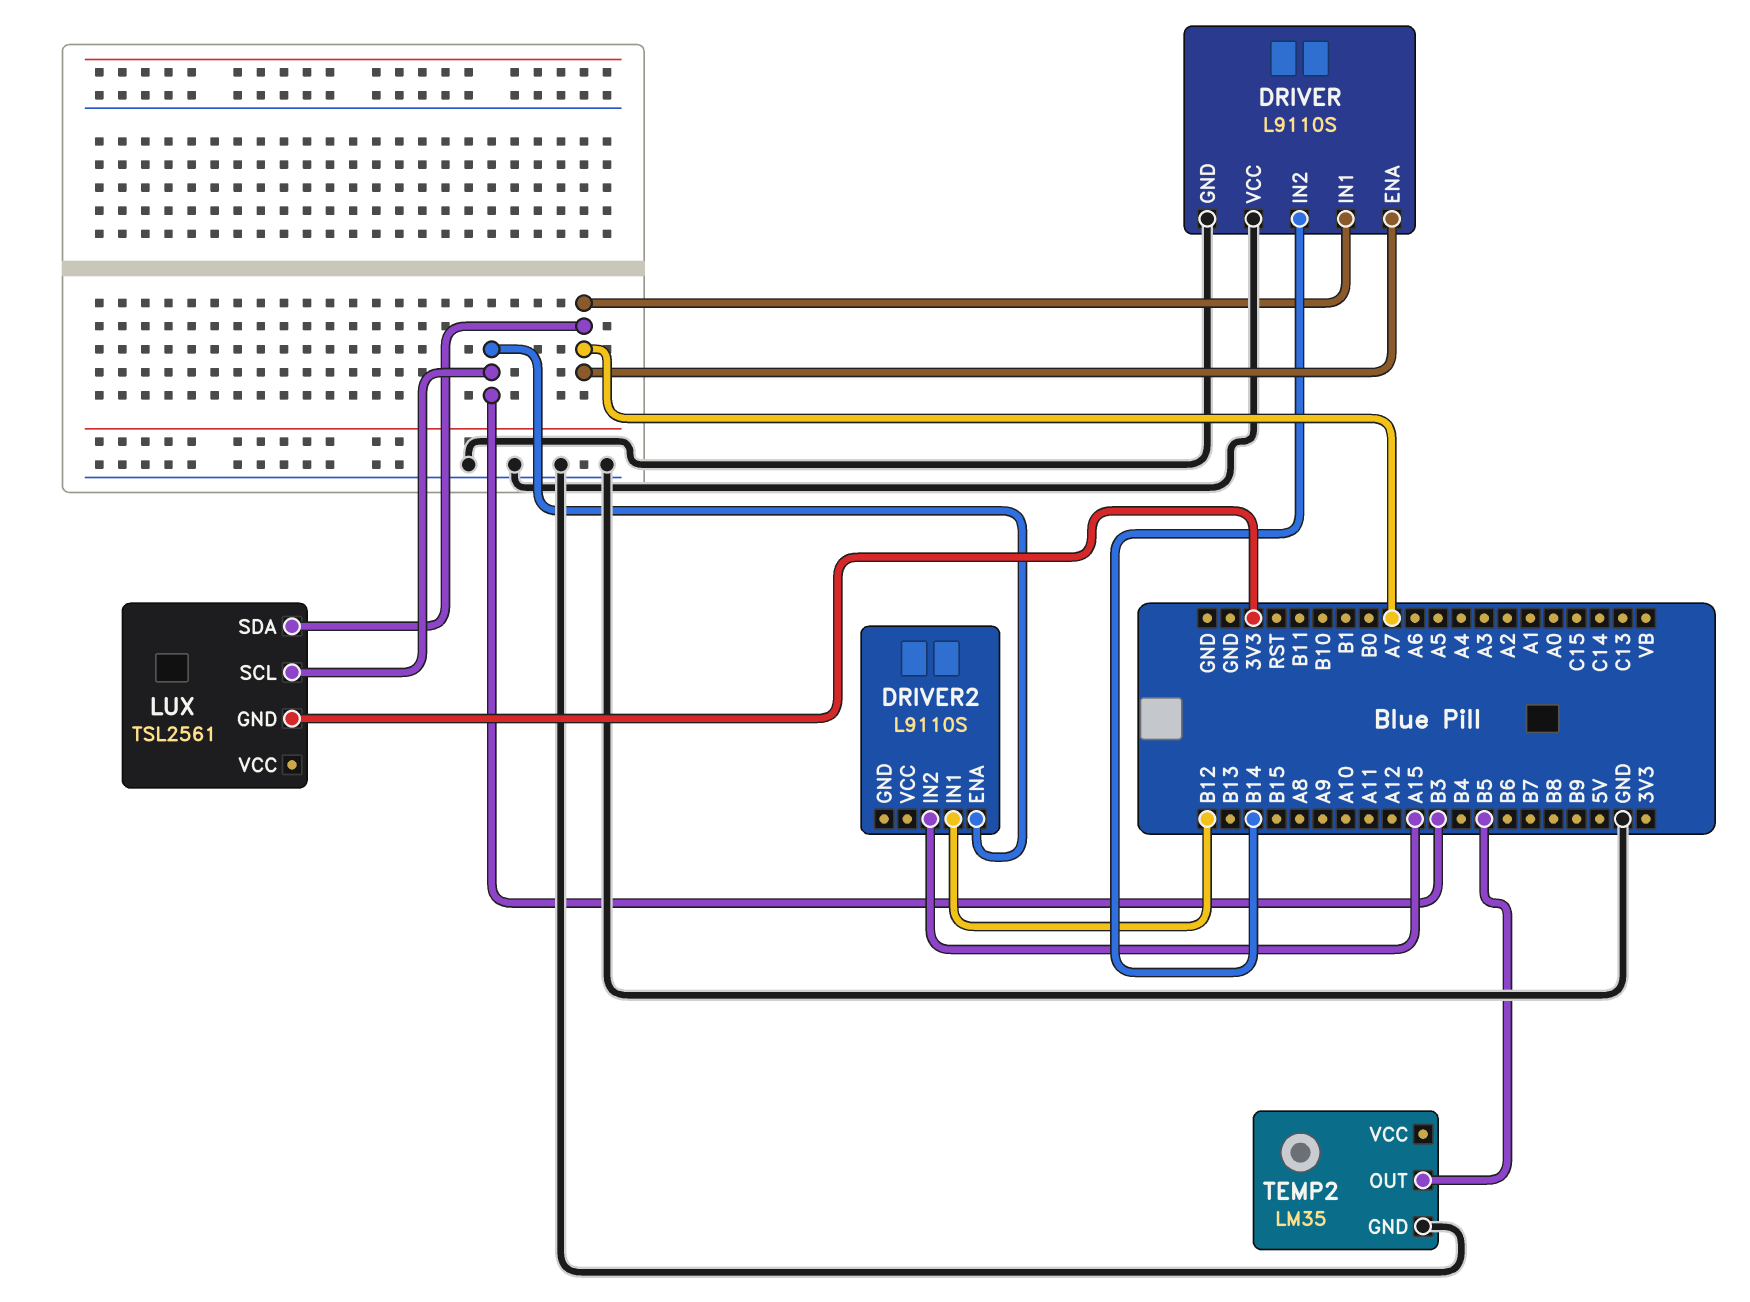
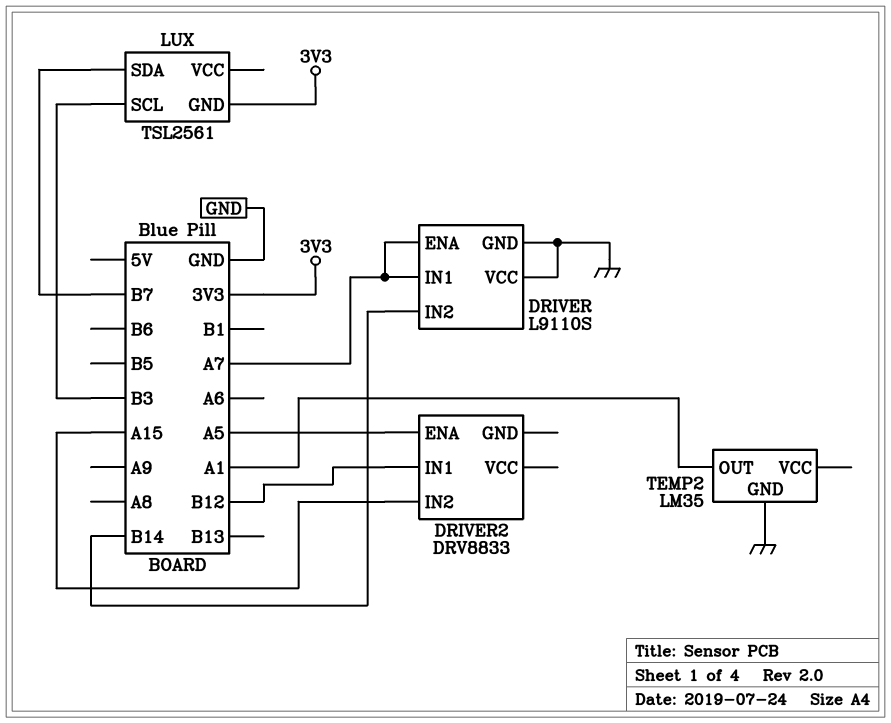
DRIVER2: L9110S -> DRV8833
DRIVER2 pin ENA: B3 -> A5
LUX pin SDA: A7 -> B7
TEMP2 pin OUT: B5 -> A1

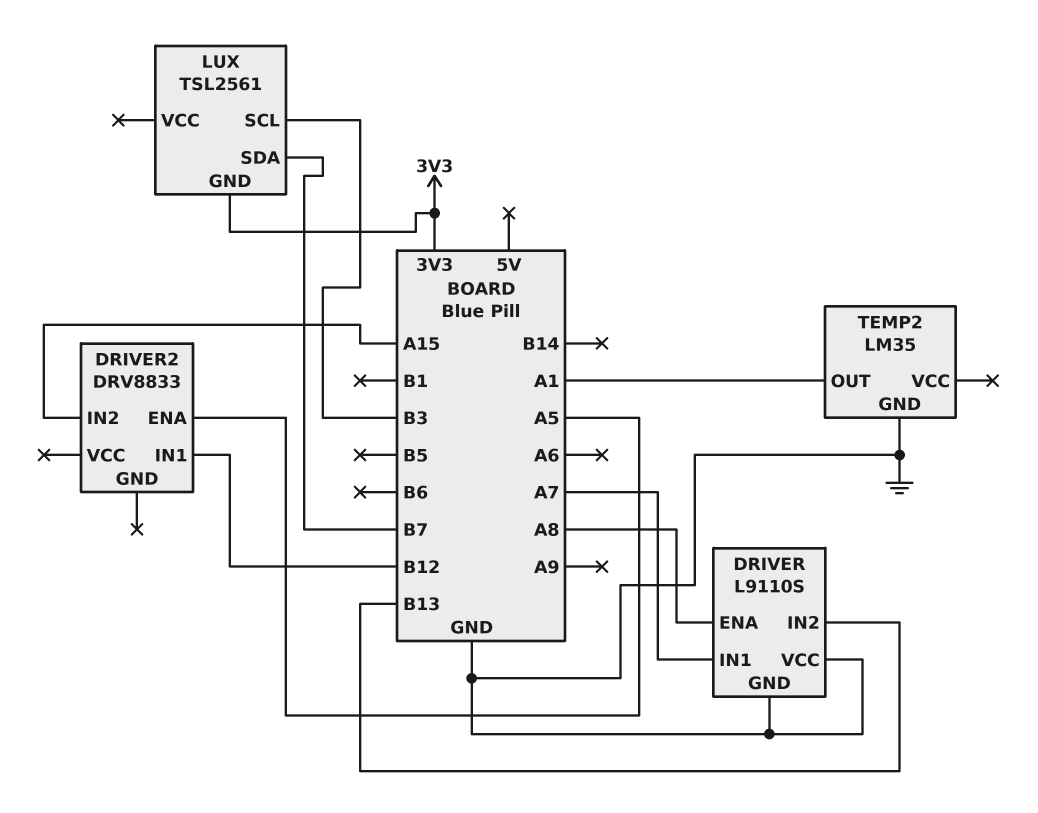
DRIVER pin ENA: A7 -> A8
DRIVER pin IN2: B14 -> B13

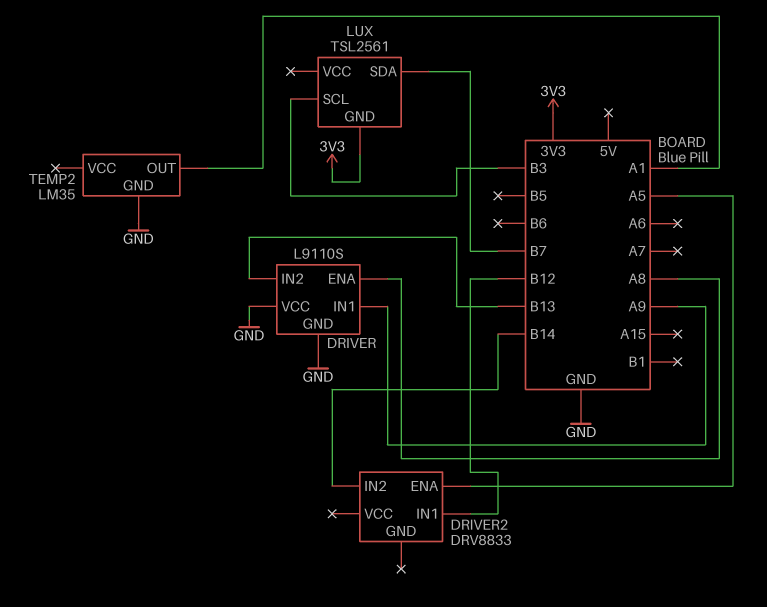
DRIVER pin IN1: A7 -> A9
DRIVER2 pin IN2: A15 -> B14

